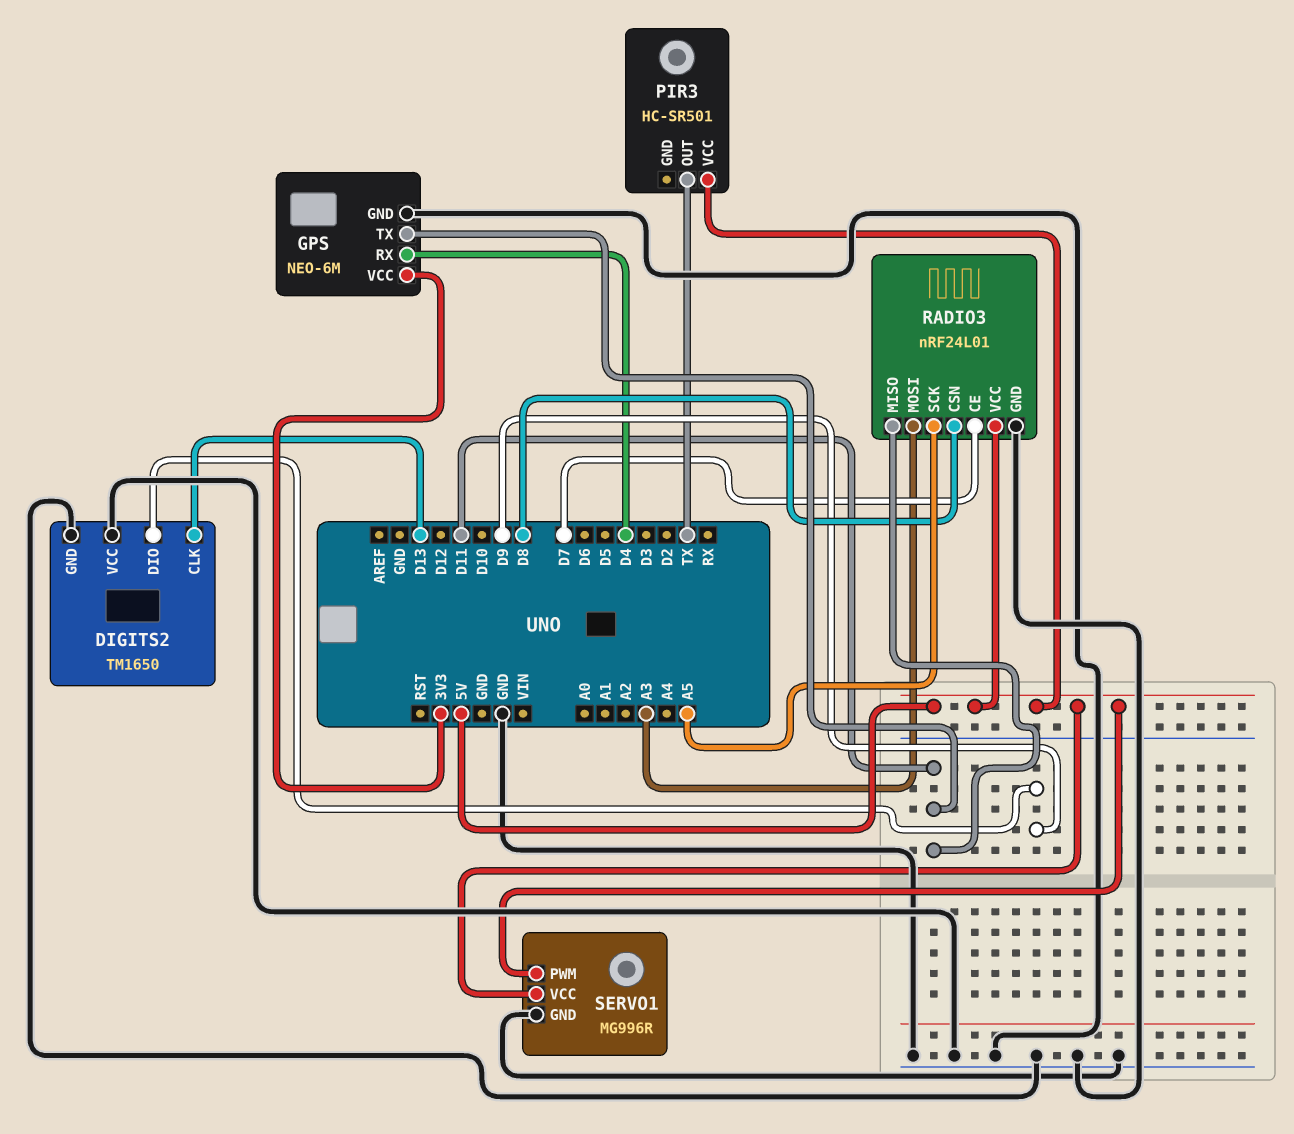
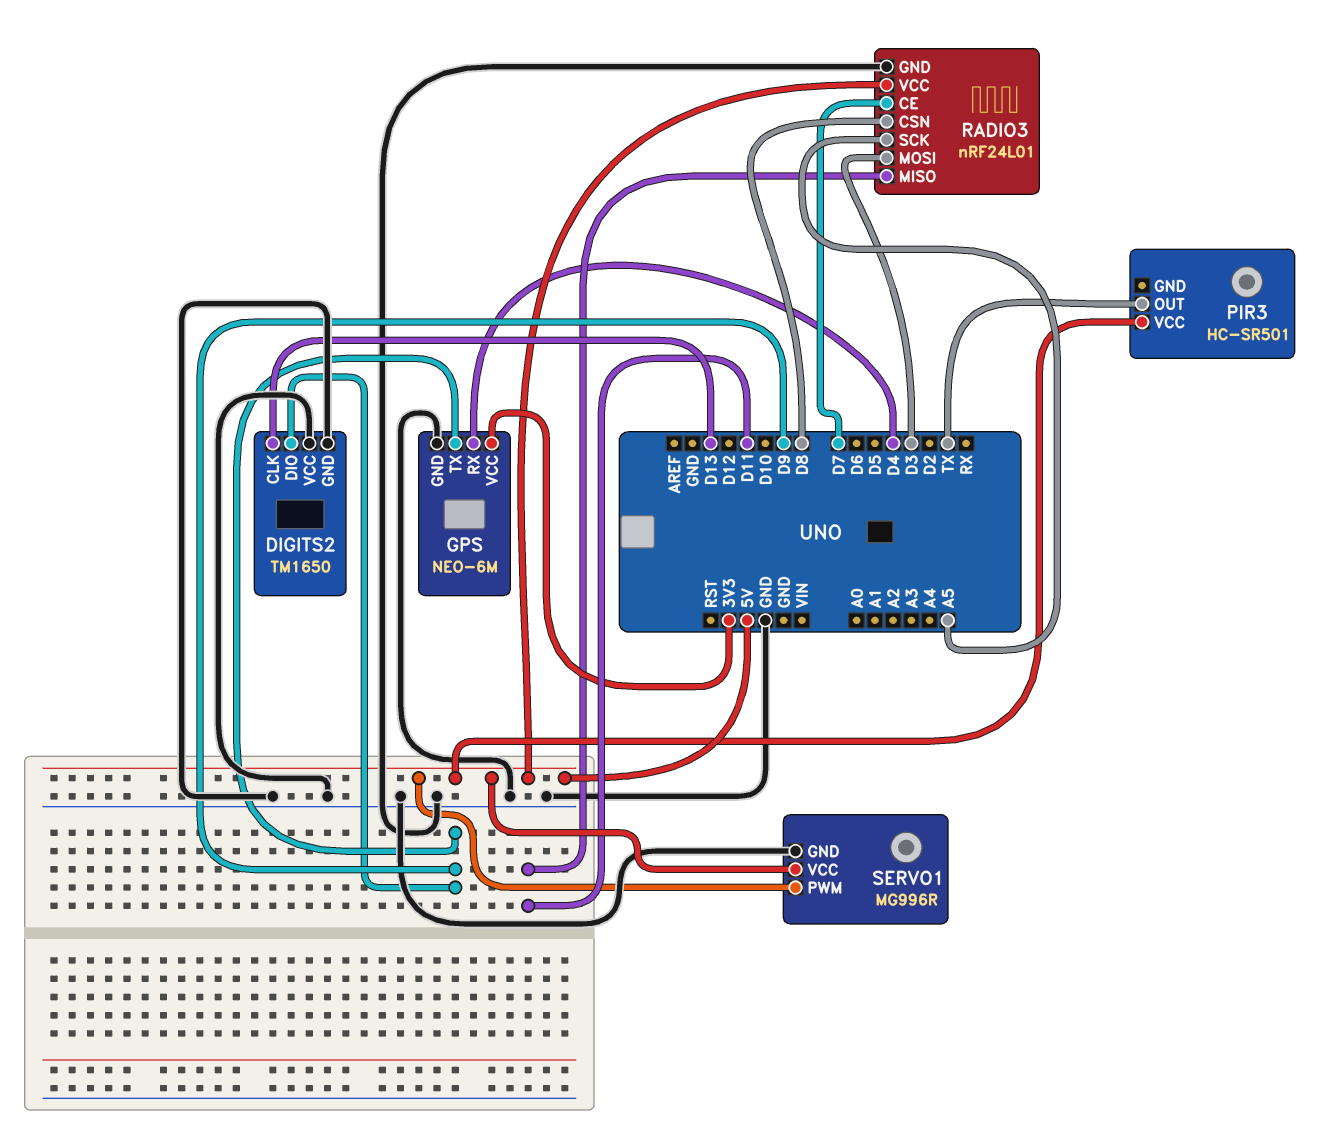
GPS pin TX: D11 -> D9
RADIO3 pin MOSI: A3 -> D3

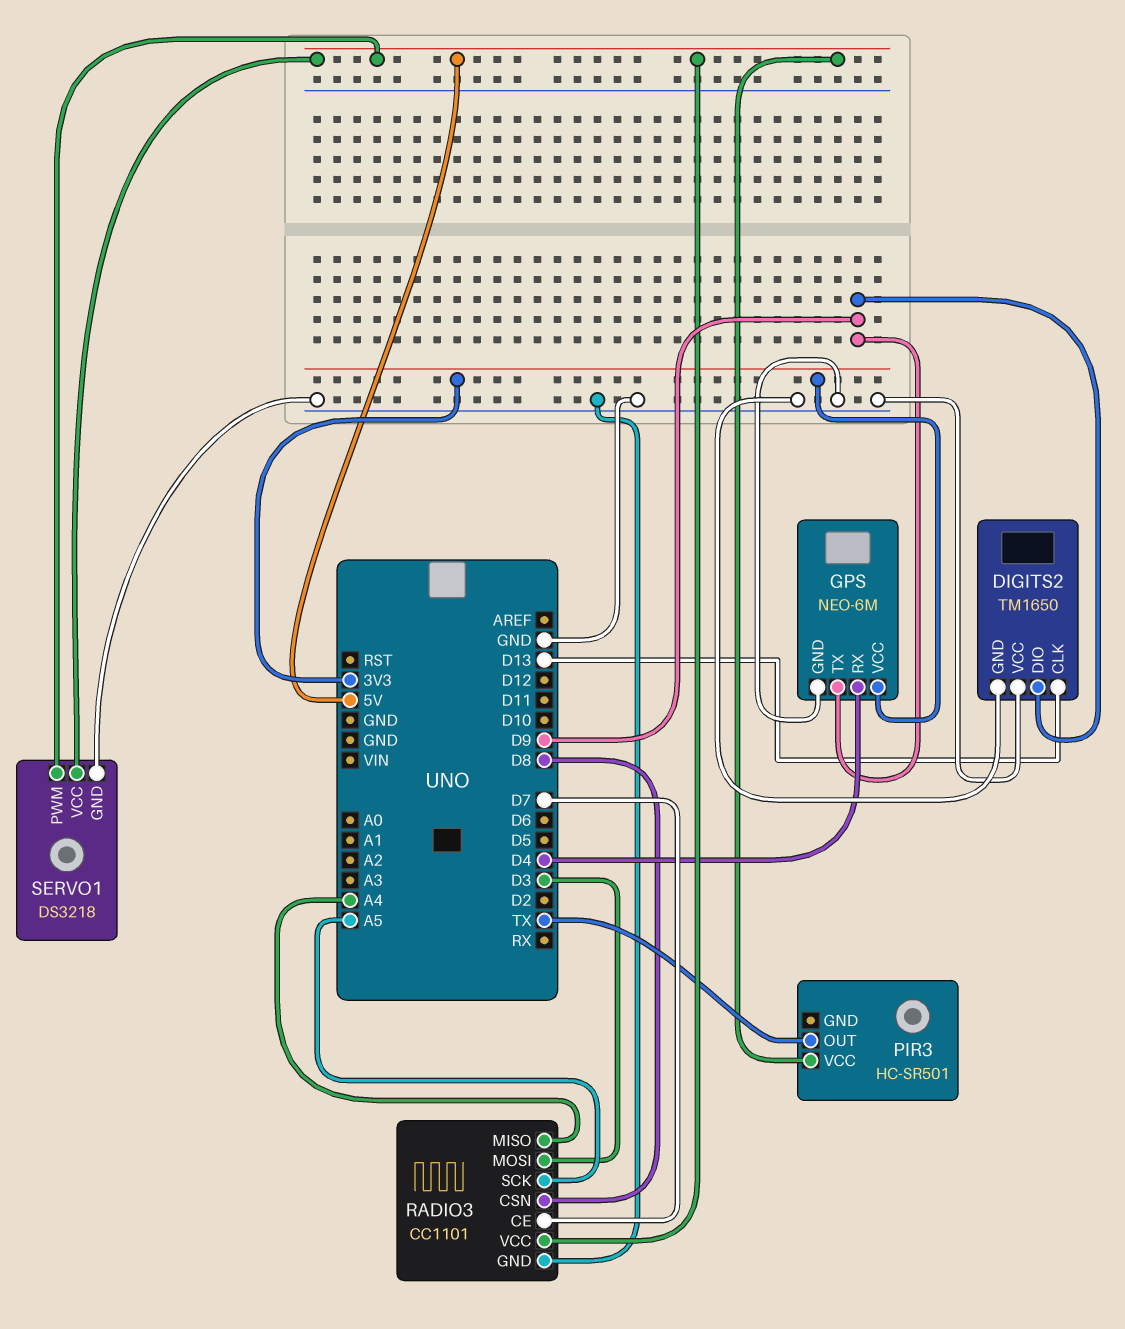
RADIO3: nRF24L01 -> CC1101
RADIO3 pin MISO: D11 -> A4
SERVO1: MG996R -> DS3218

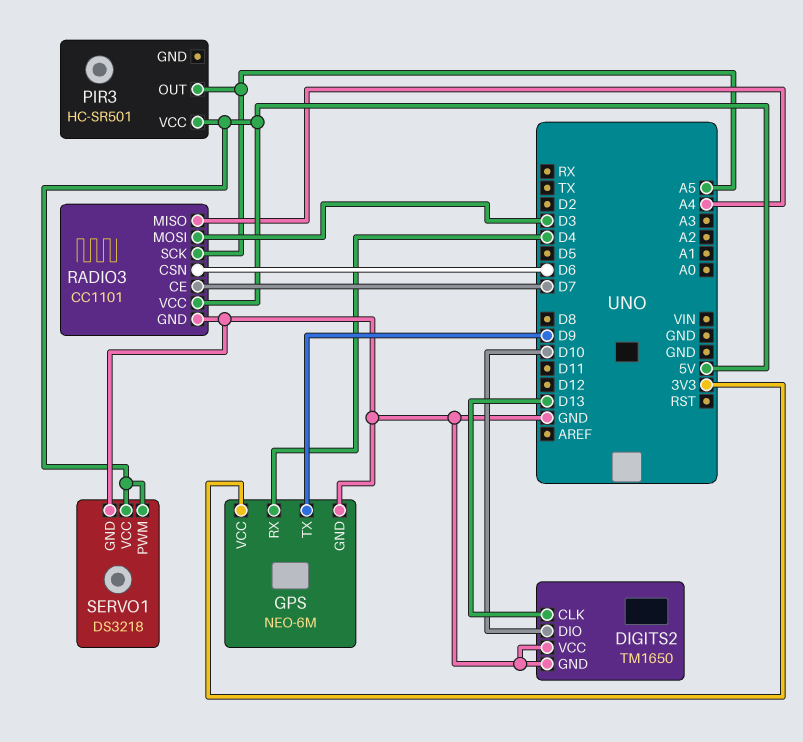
DIGITS2 pin DIO: D9 -> D10
PIR3 pin OUT: TX -> A5
RADIO3 pin CSN: D8 -> D6

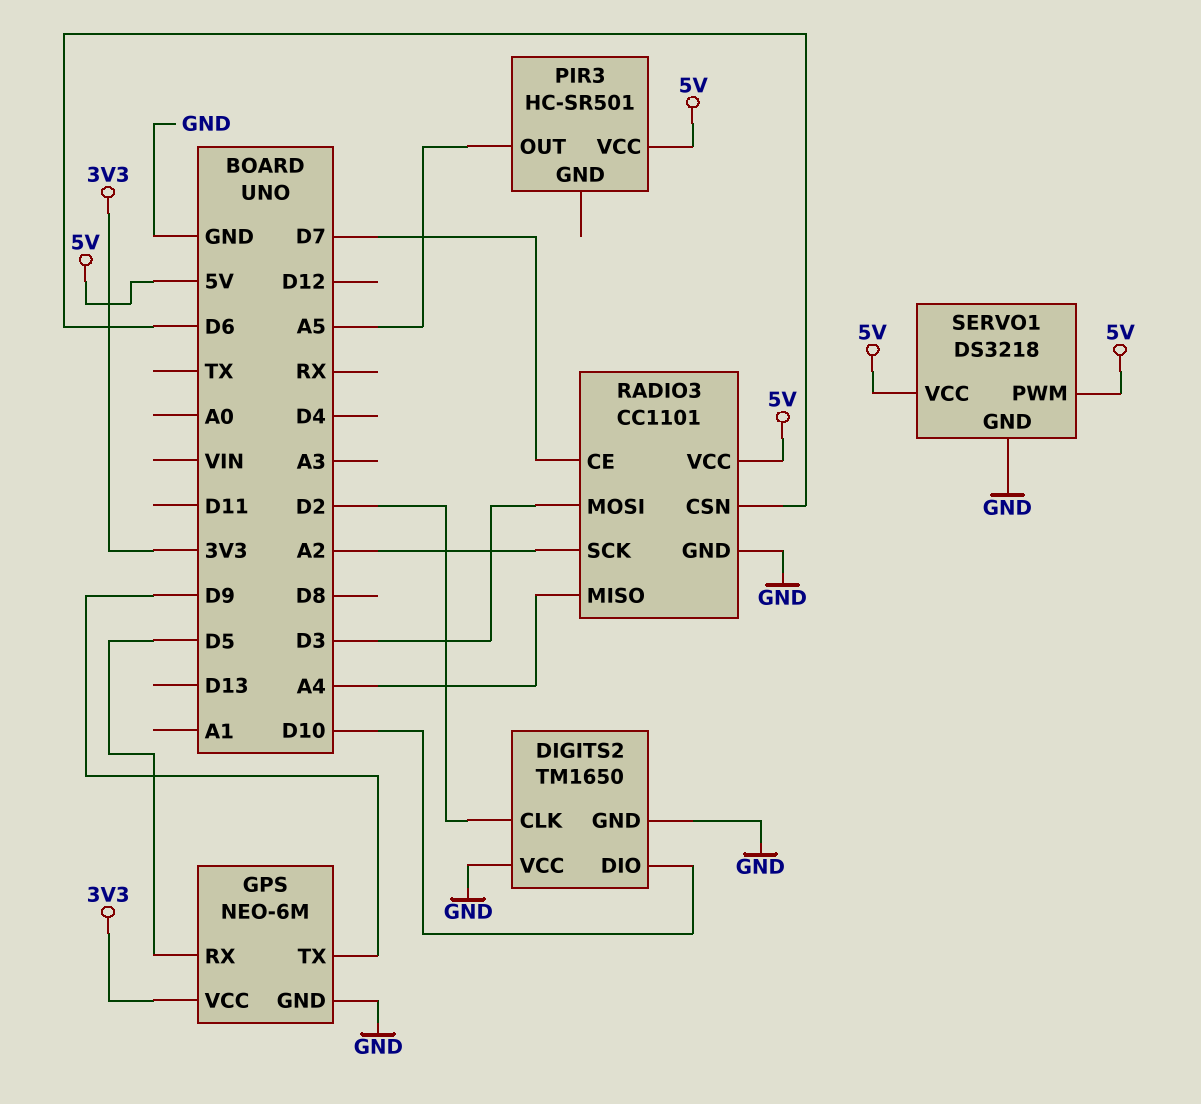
DIGITS2 pin CLK: D13 -> D2
GPS pin RX: D4 -> D5
RADIO3 pin SCK: A5 -> A2

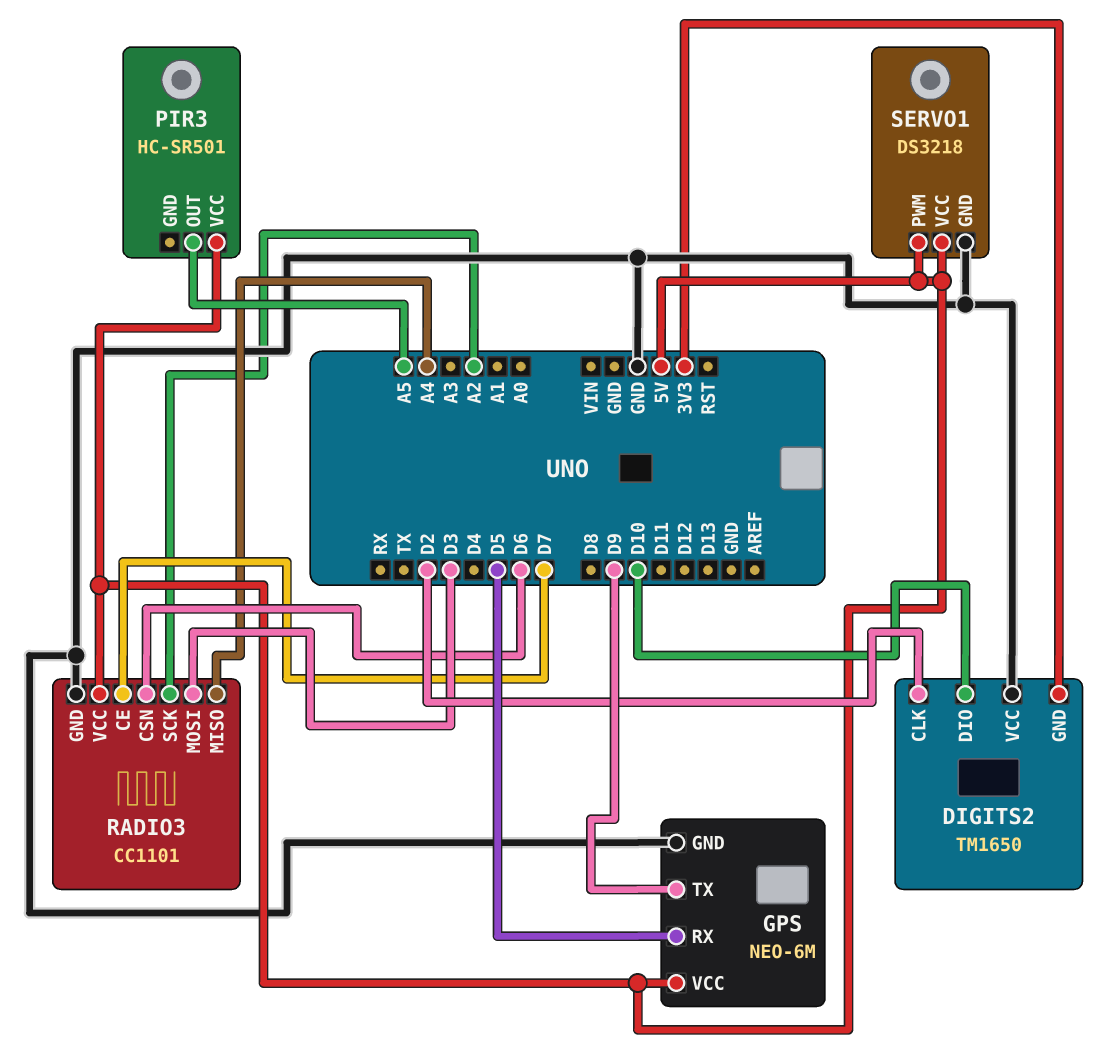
DIGITS2 pin GND: GND -> 3V3
GPS pin VCC: 3V3 -> 5V

